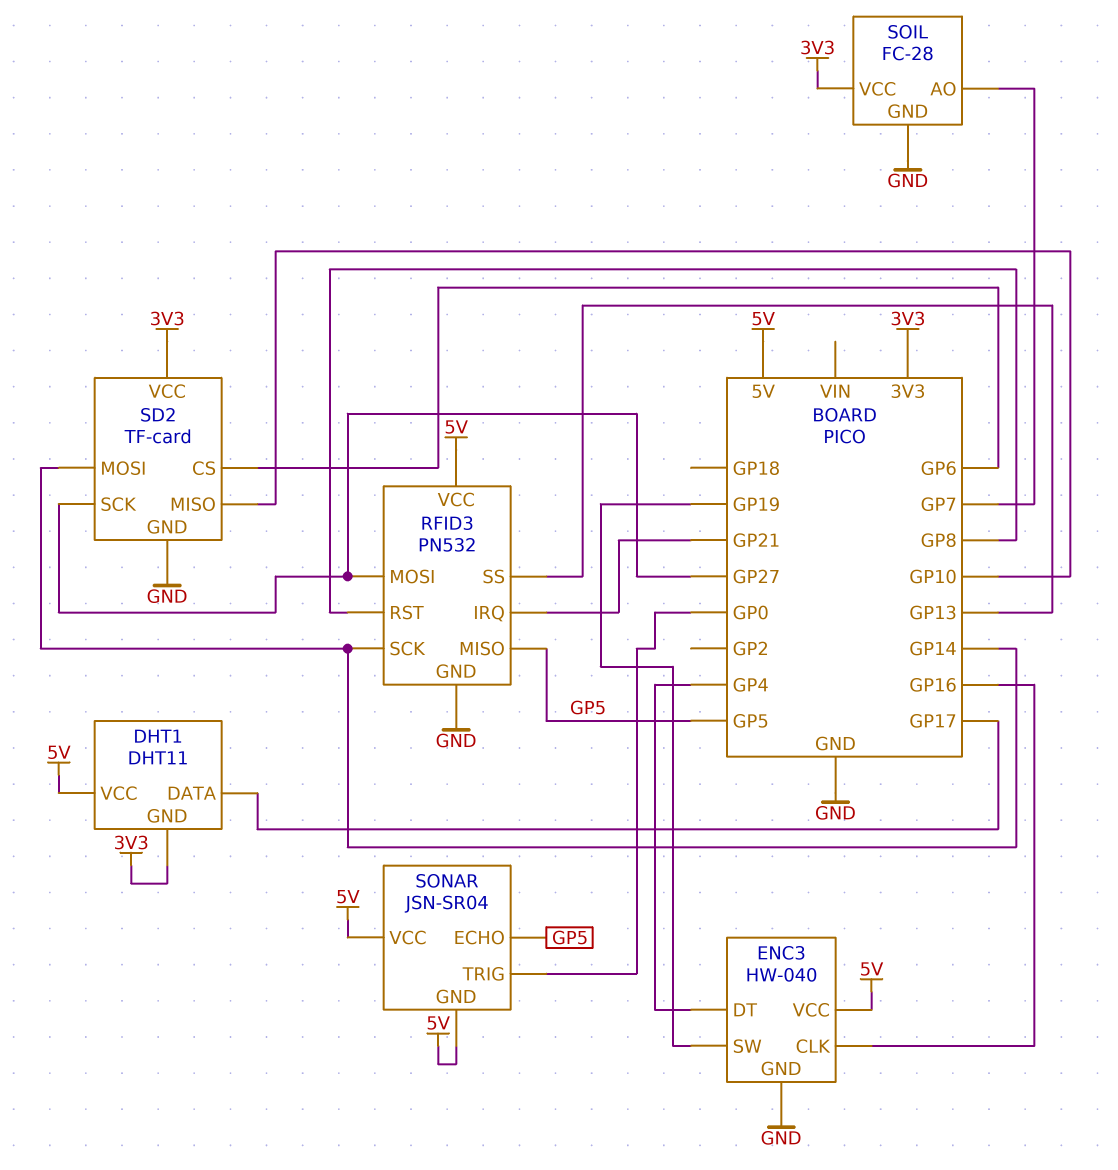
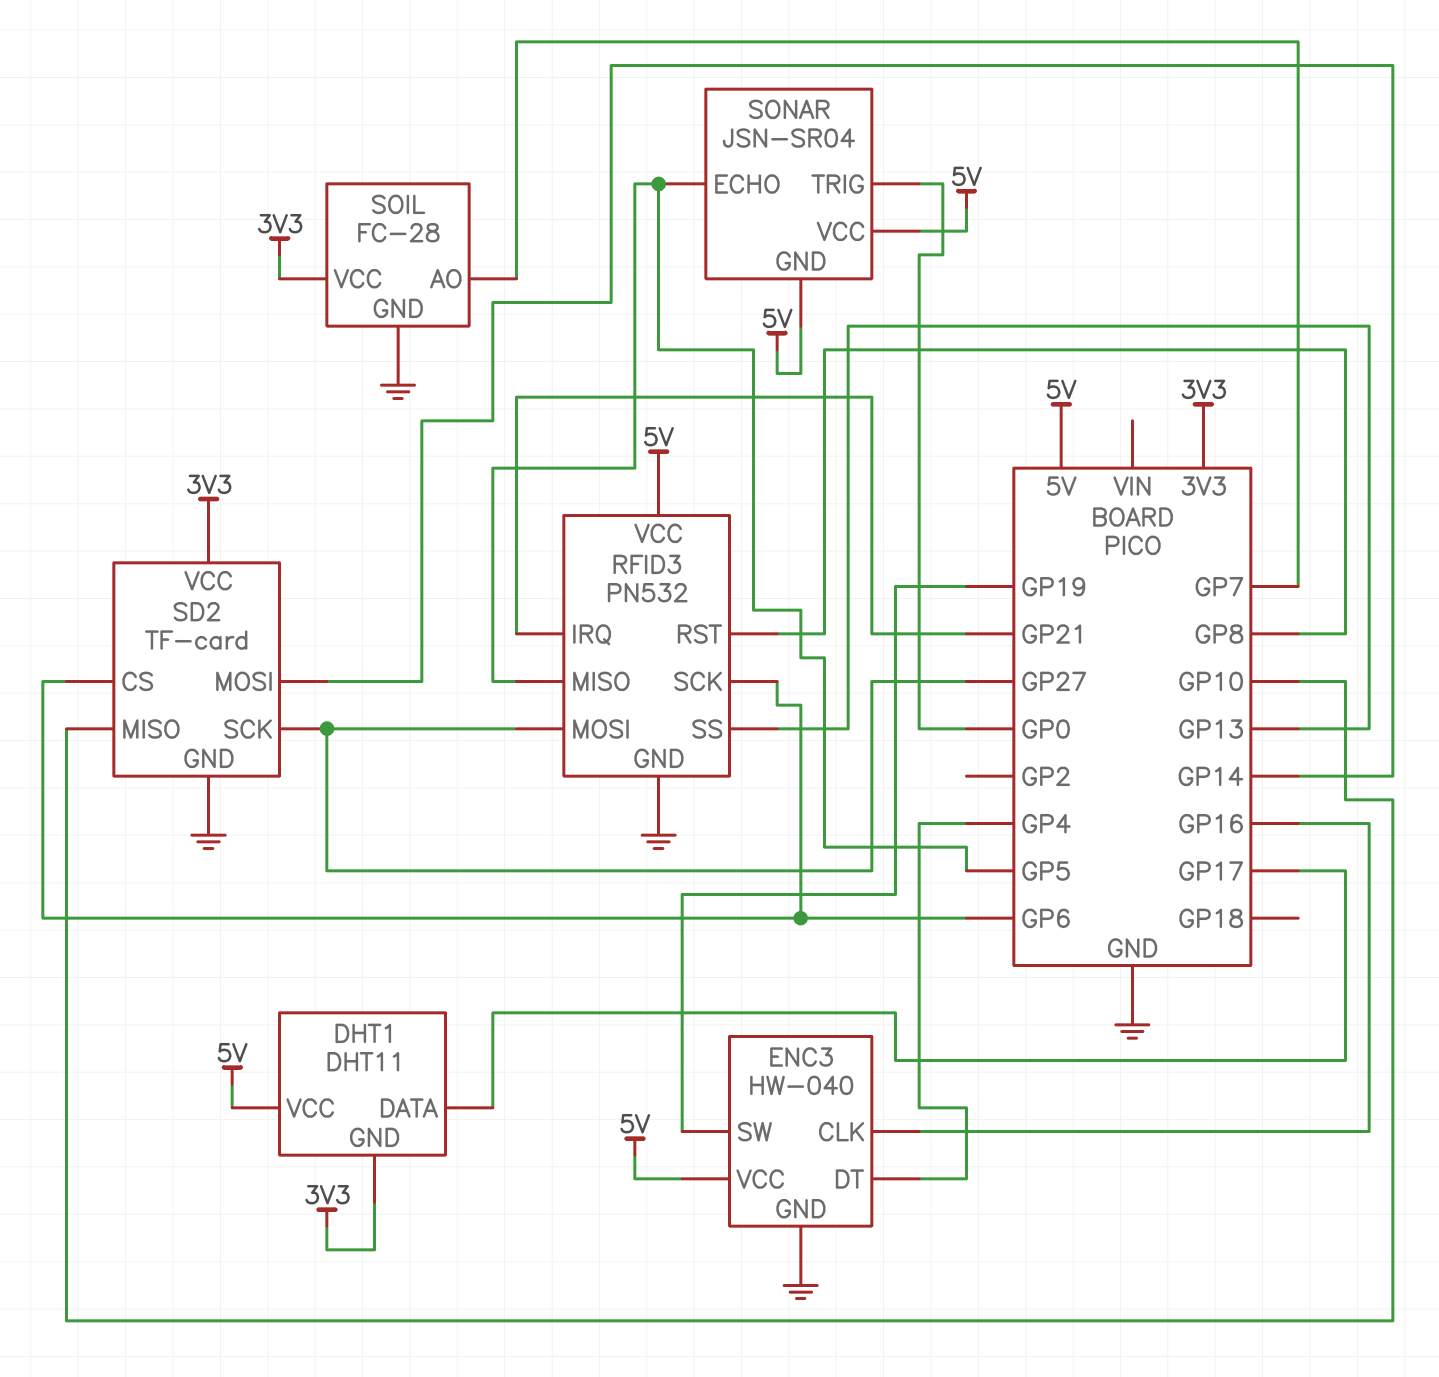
RFID3 pin SCK: GP14 -> GP6

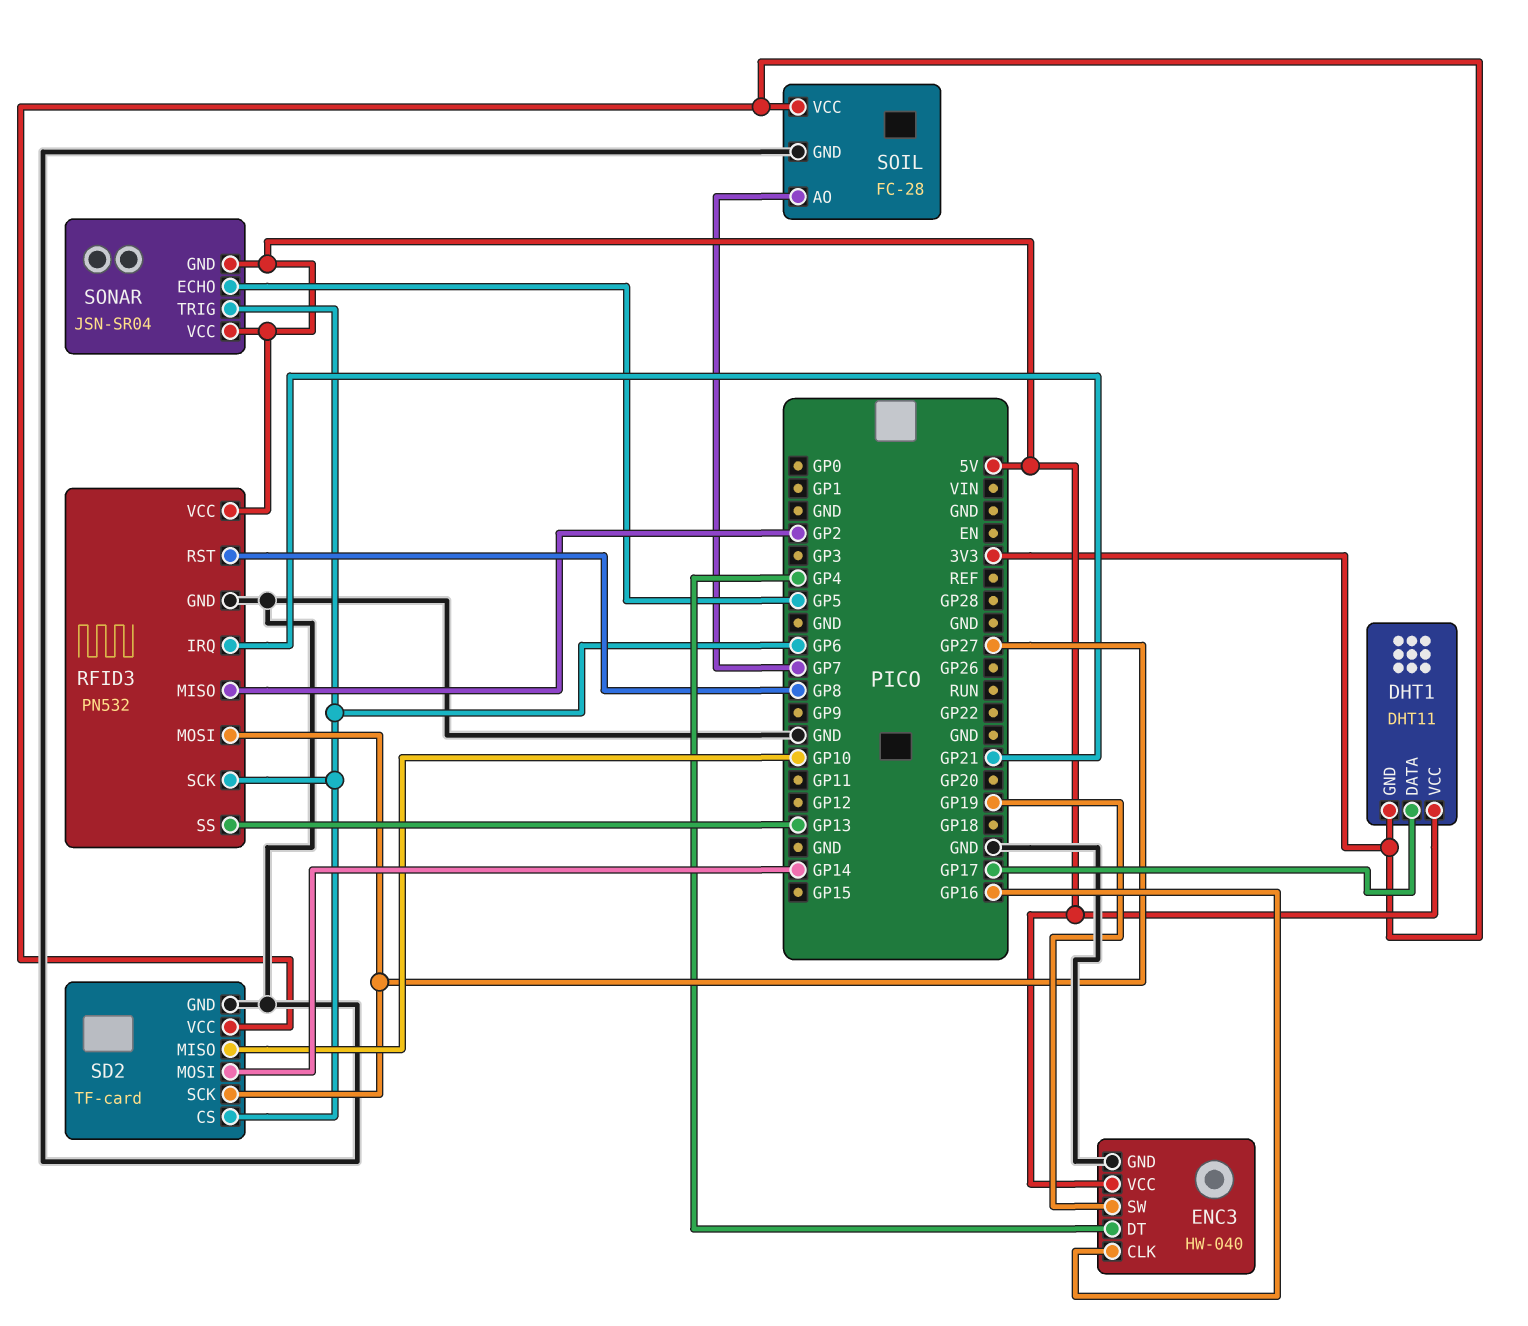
RFID3 pin MISO: GP5 -> GP2
SONAR pin TRIG: GP0 -> GP6

